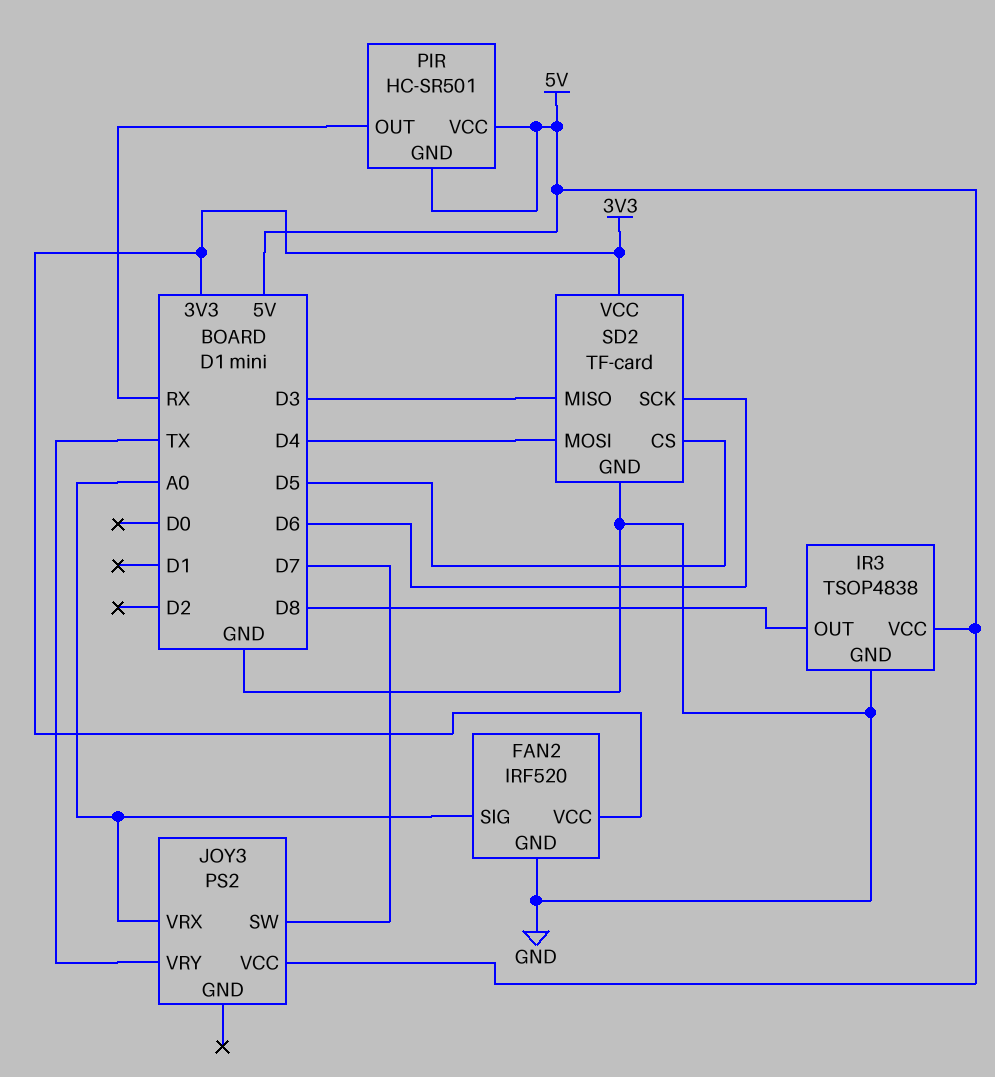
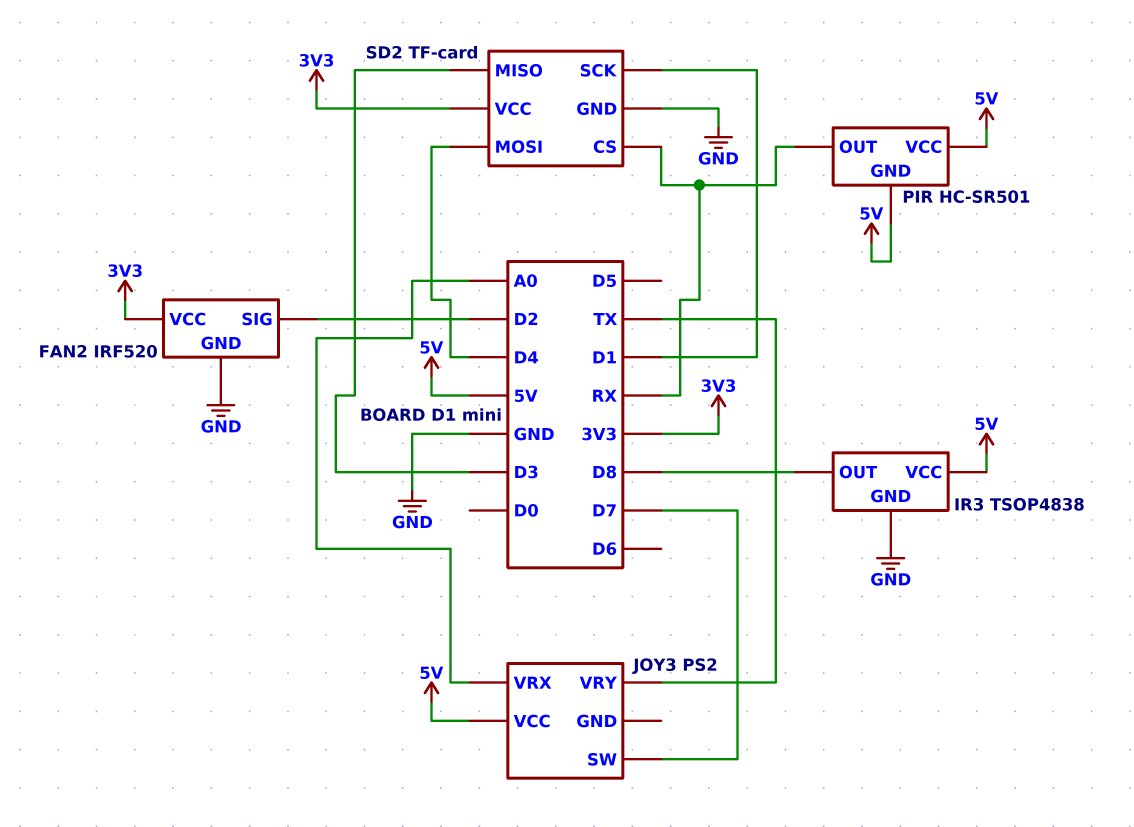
FAN2 pin SIG: A0 -> D2
SD2 pin CS: D5 -> RX
SD2 pin SCK: D6 -> D1

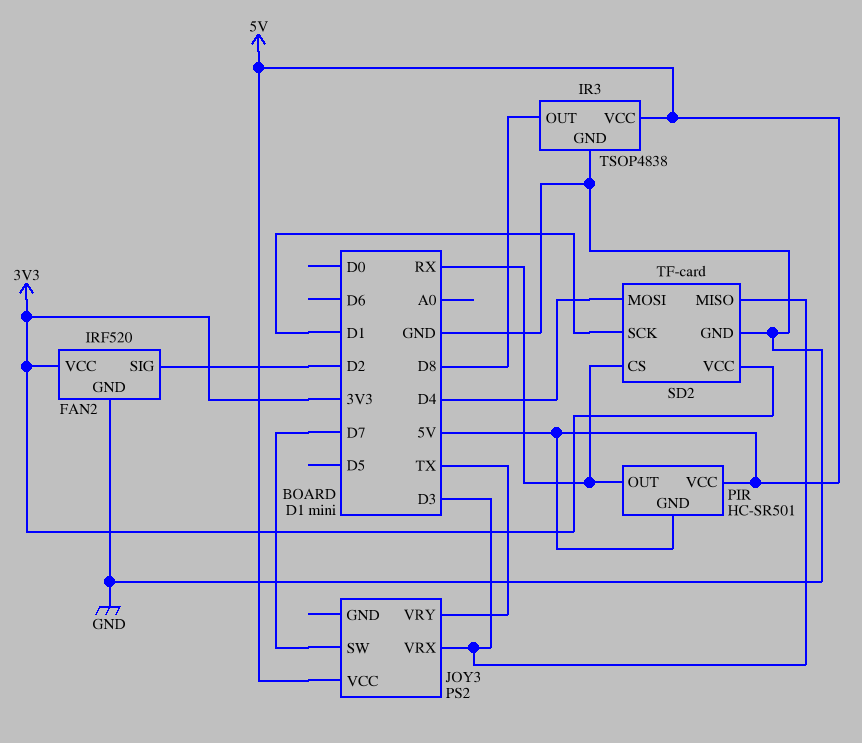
JOY3 pin VRX: A0 -> D3

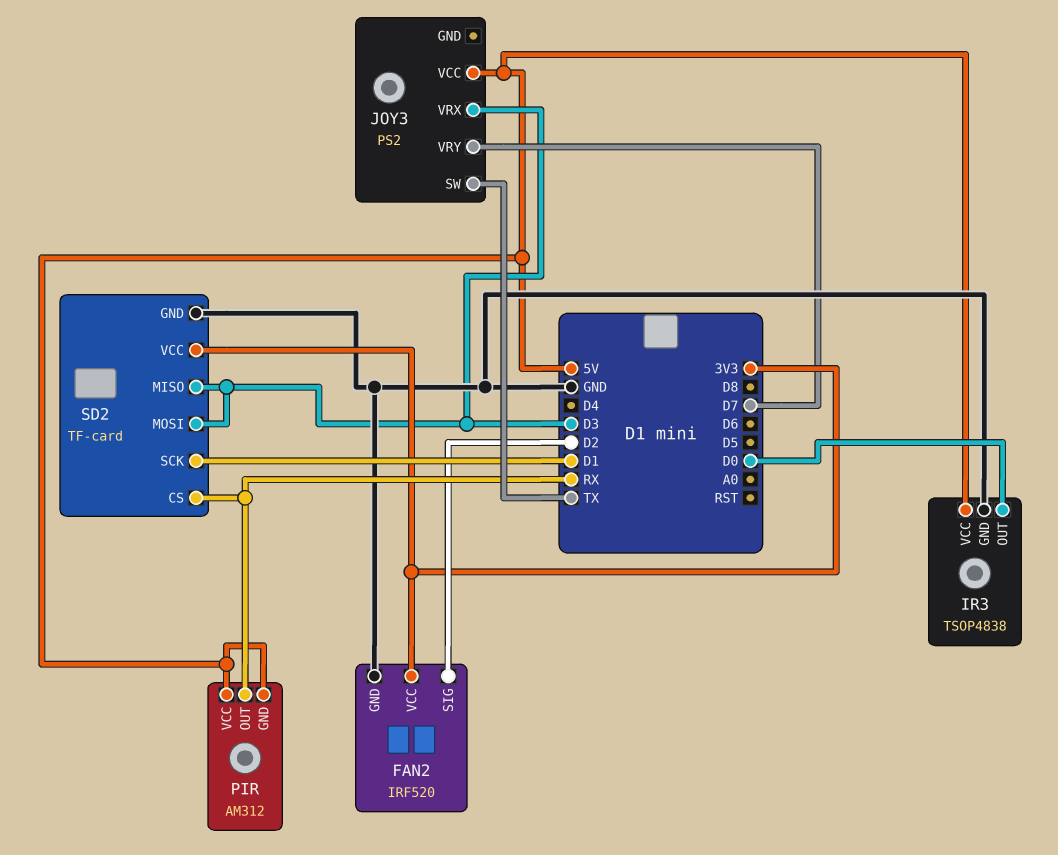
IR3 pin OUT: D8 -> D0
JOY3 pin SW: D7 -> TX
JOY3 pin VRY: TX -> D7
PIR: HC-SR501 -> AM312
SD2 pin MOSI: D4 -> D3

